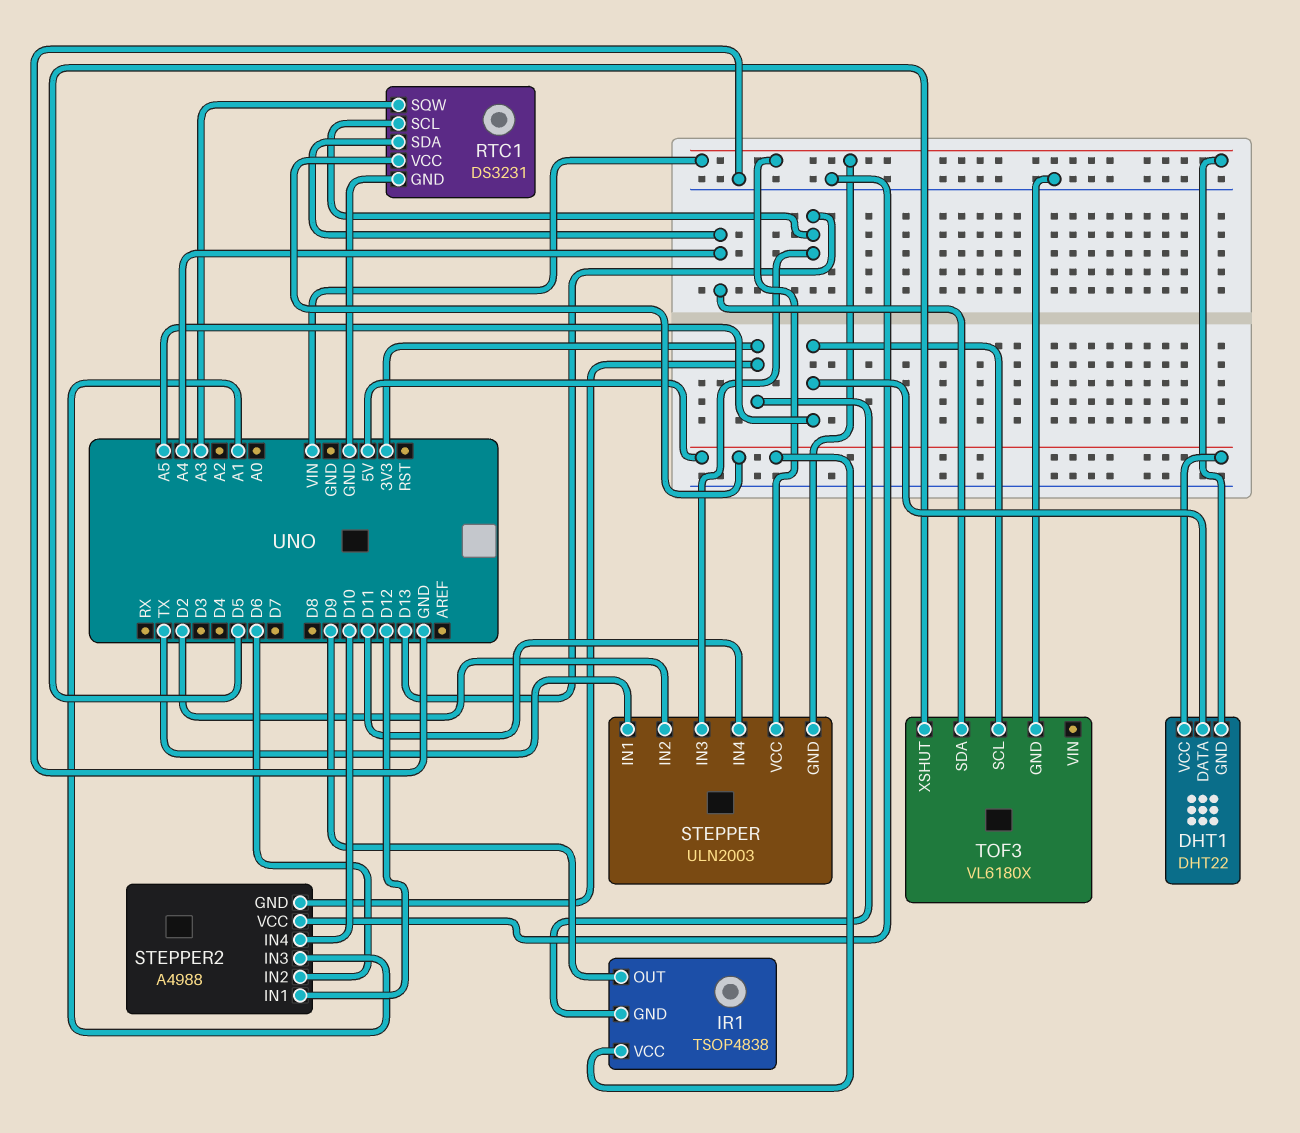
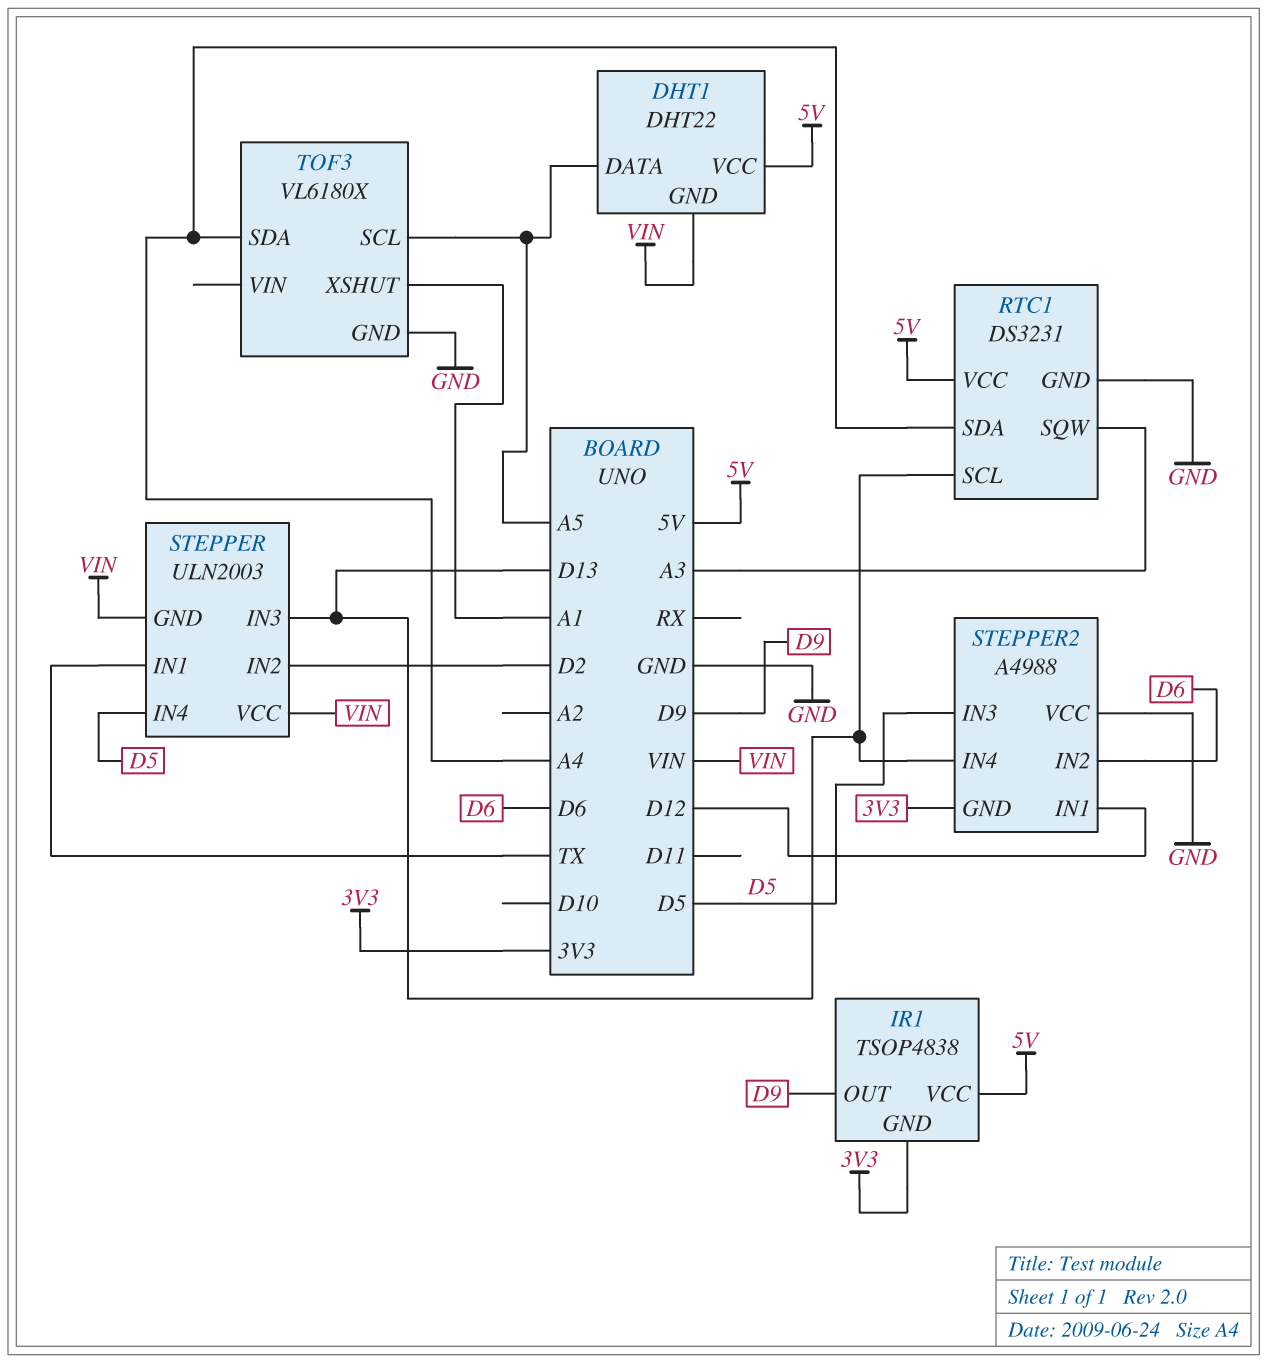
STEPPER pin IN4: D11 -> D5
STEPPER2 pin IN3: A1 -> D5
STEPPER2 pin IN4: D10 -> D13
TOF3 pin XSHUT: D5 -> A1

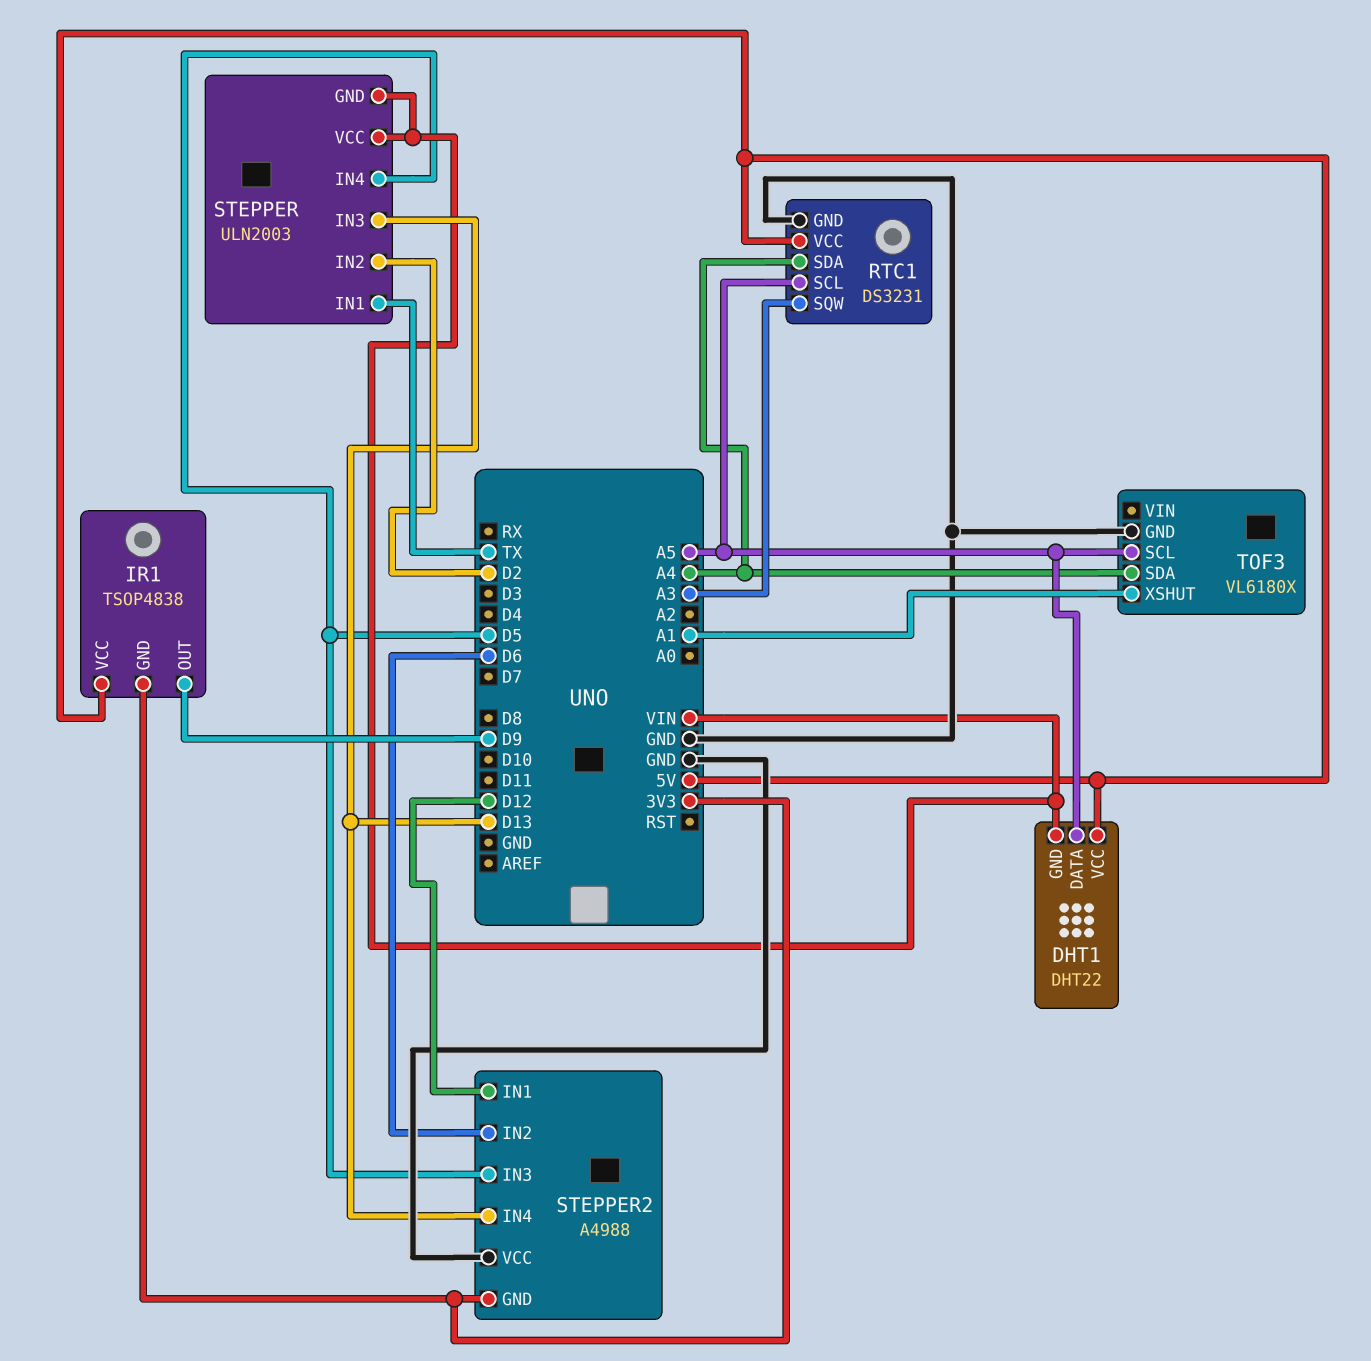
RTC1 pin SCL: D13 -> A5

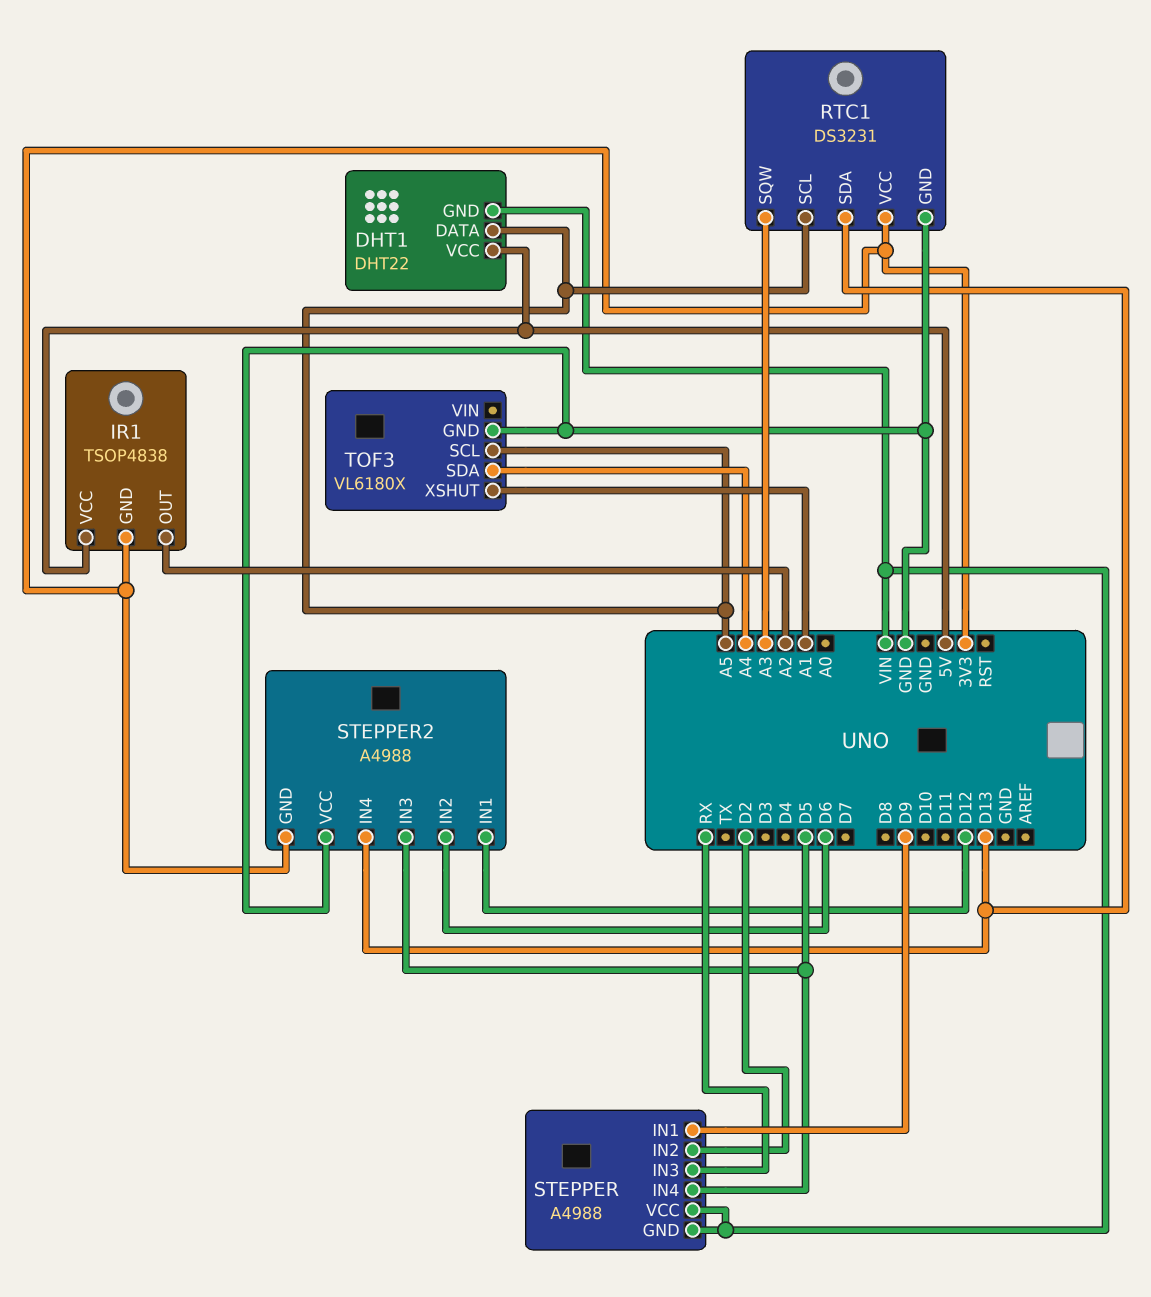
IR1 pin OUT: D9 -> A2
RTC1 pin SDA: A4 -> D13
RTC1 pin VCC: 5V -> 3V3
STEPPER: ULN2003 -> A4988
STEPPER pin IN1: TX -> D9
STEPPER pin IN3: D13 -> RX

